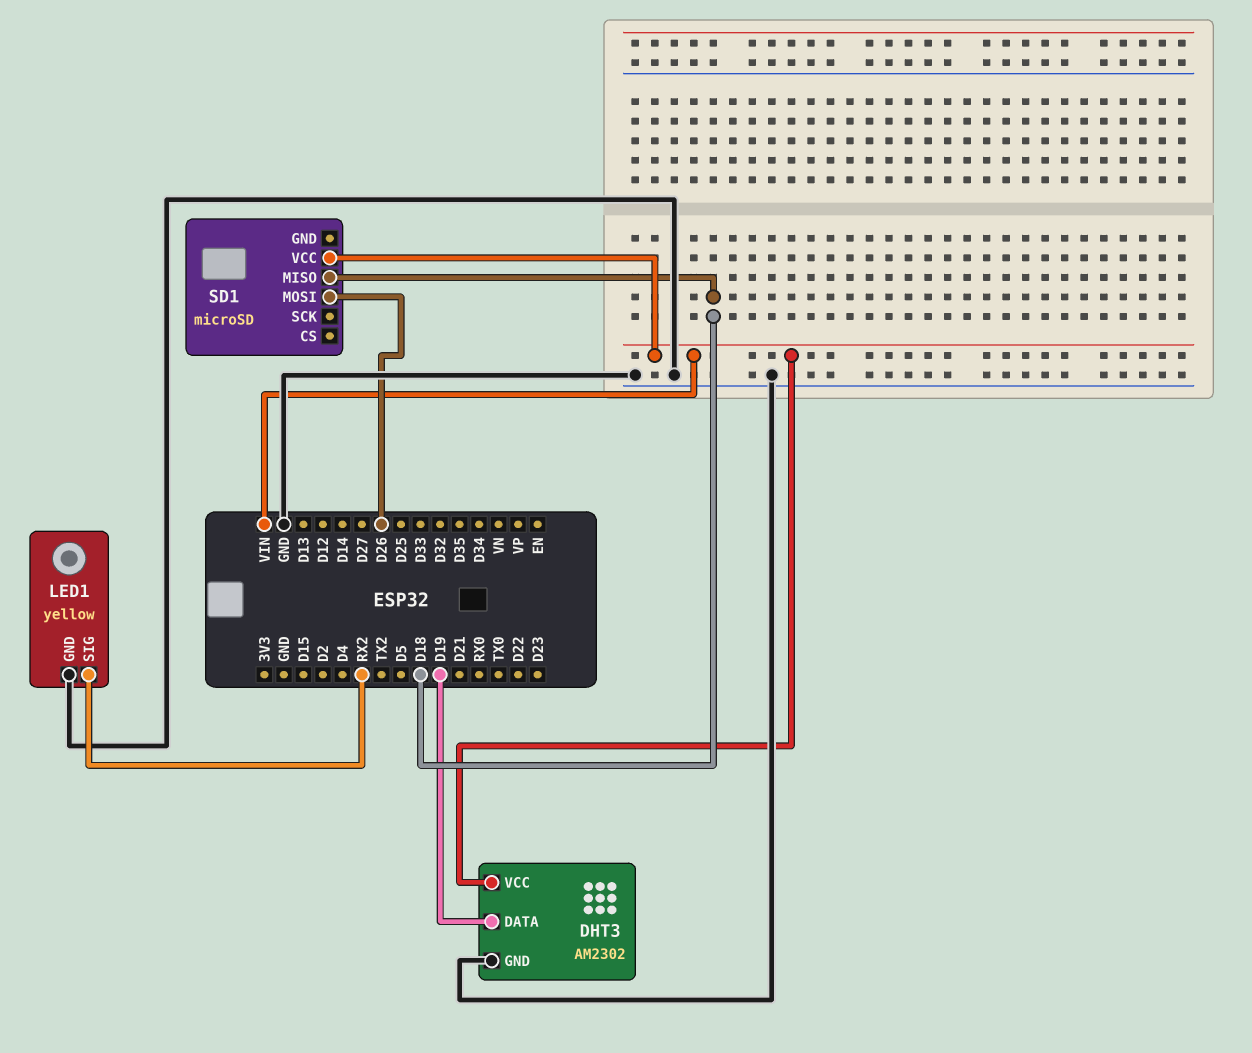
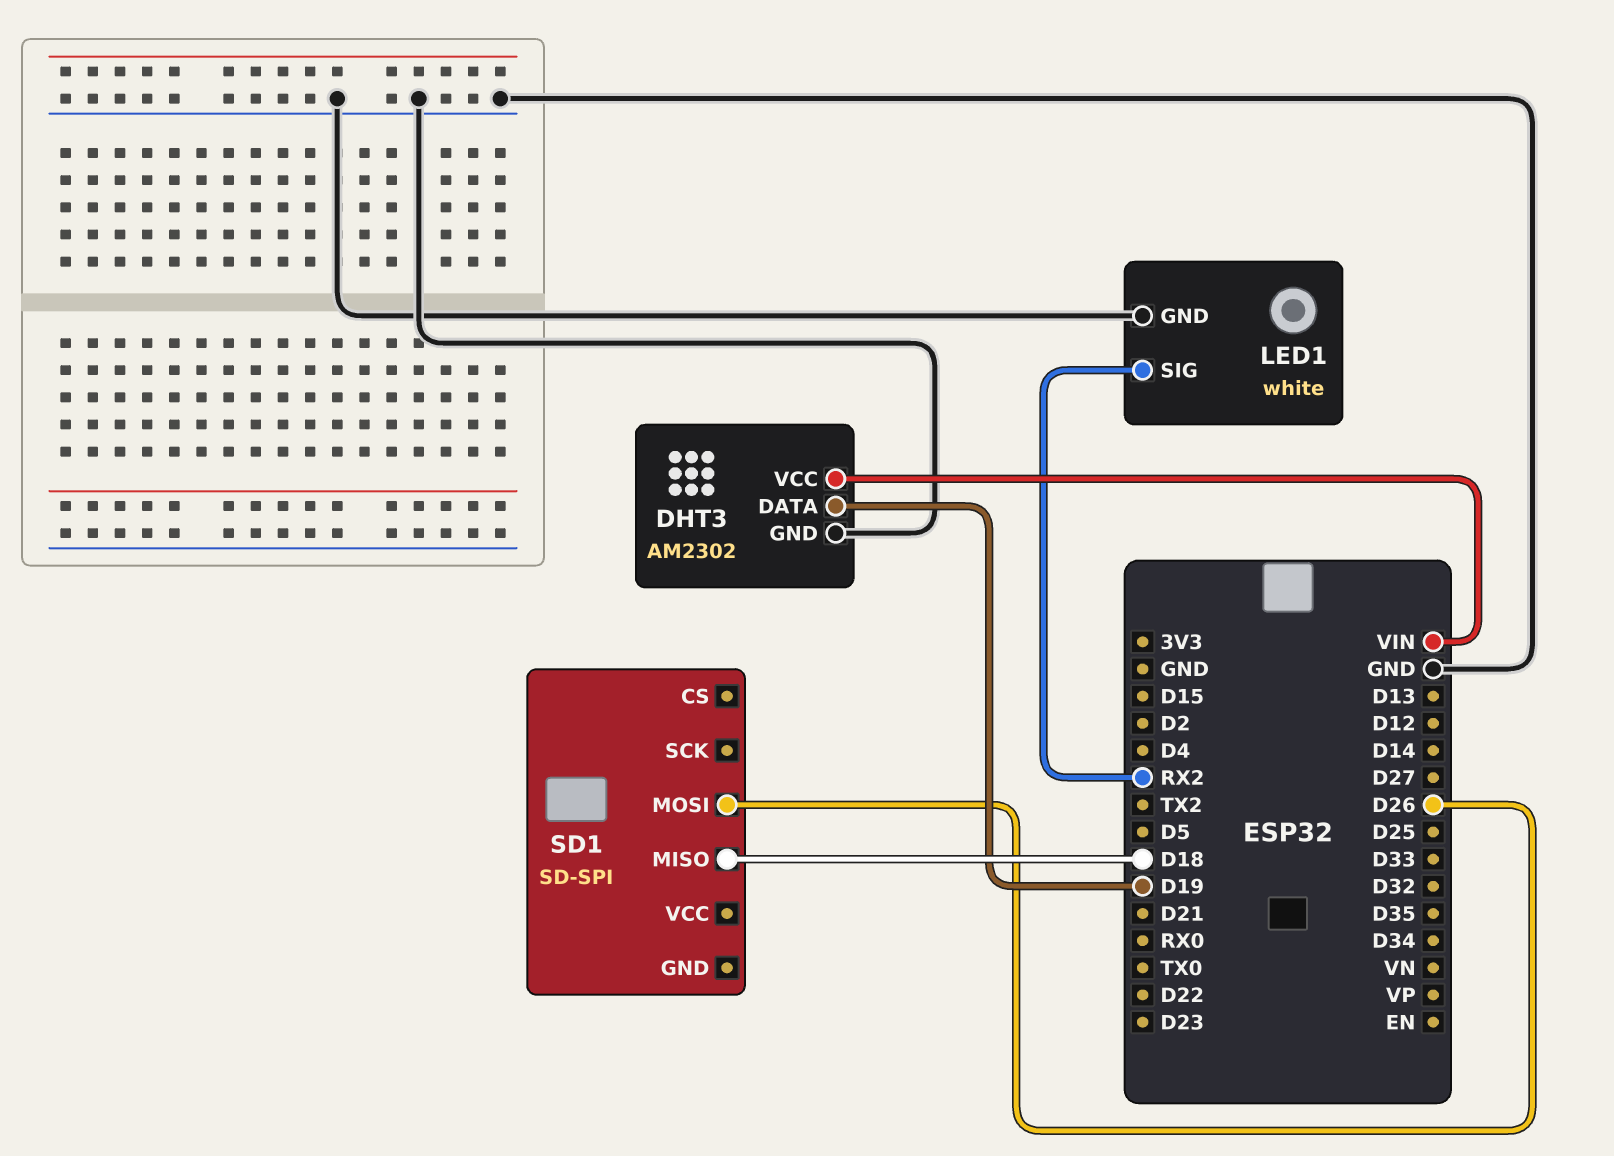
LED1: yellow -> white
SD1: microSD -> SD-SPI
SD1 pin VCC: VIN -> none

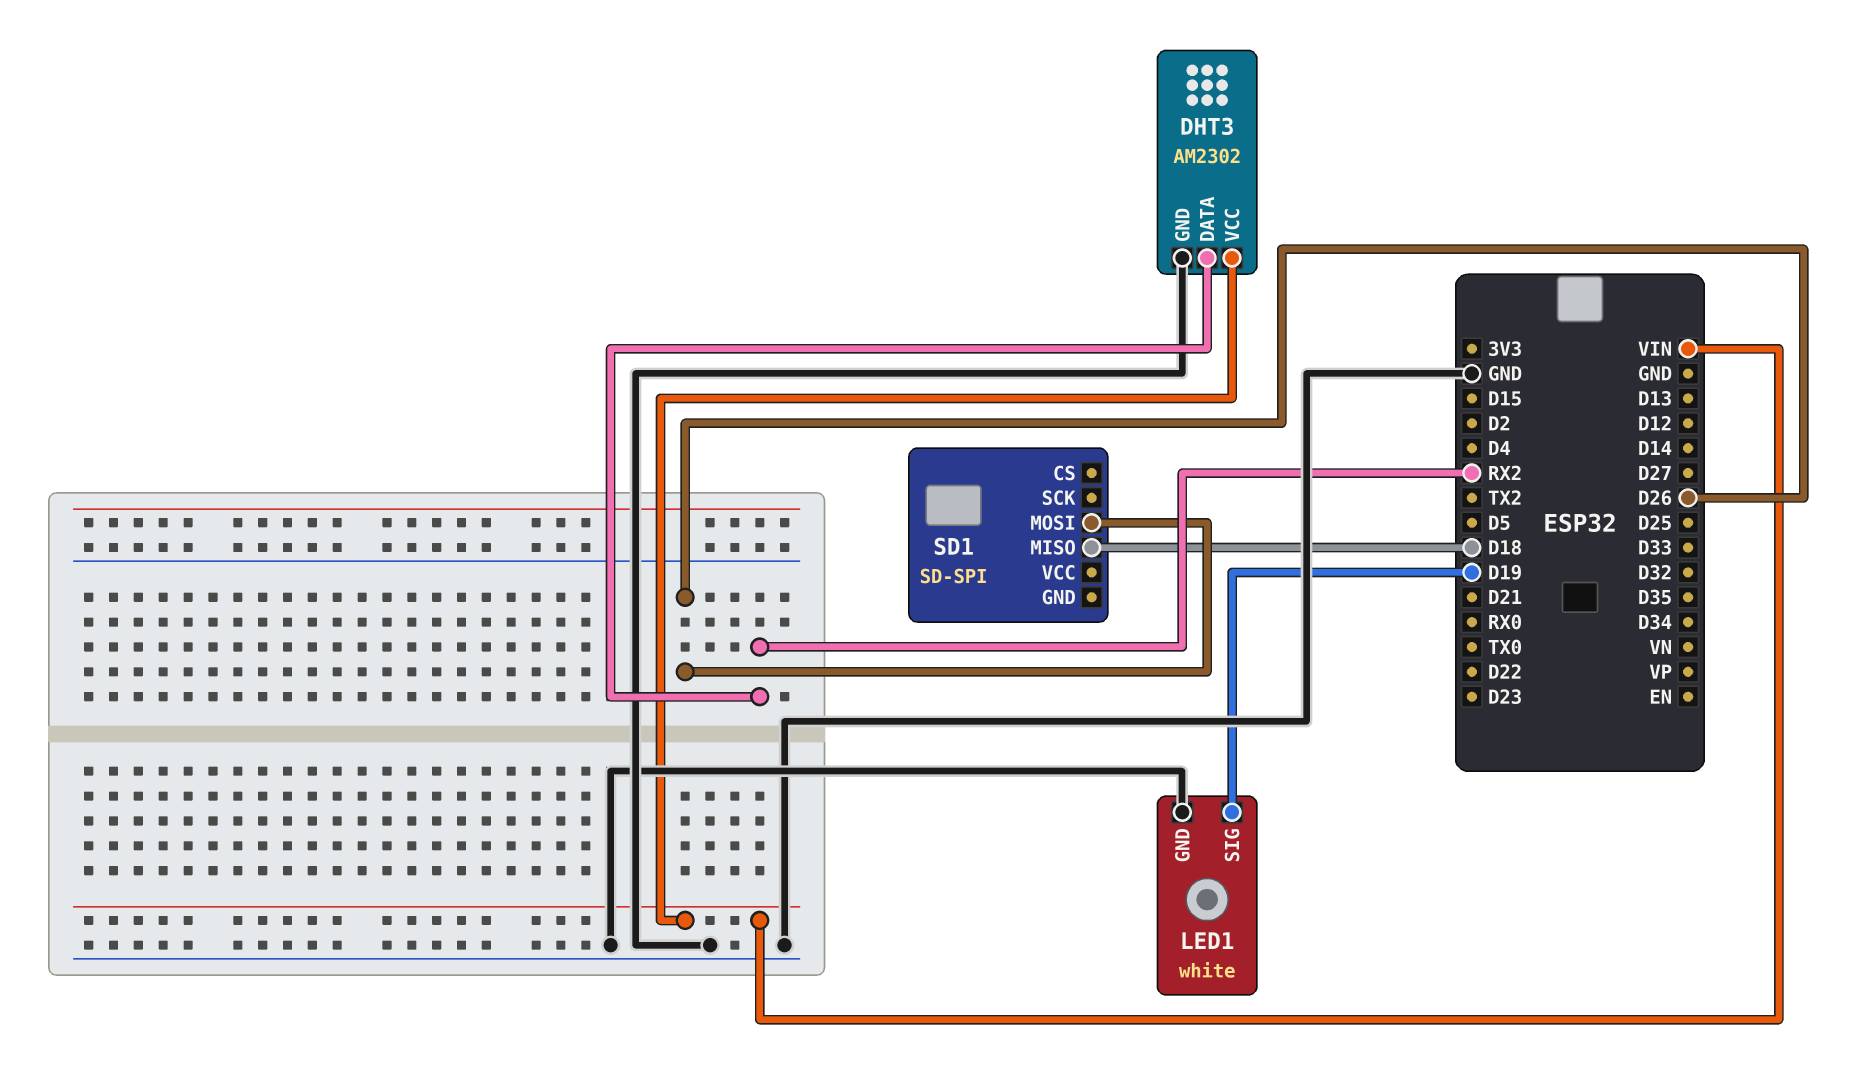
DHT3 pin DATA: D19 -> RX2
LED1 pin SIG: RX2 -> D19

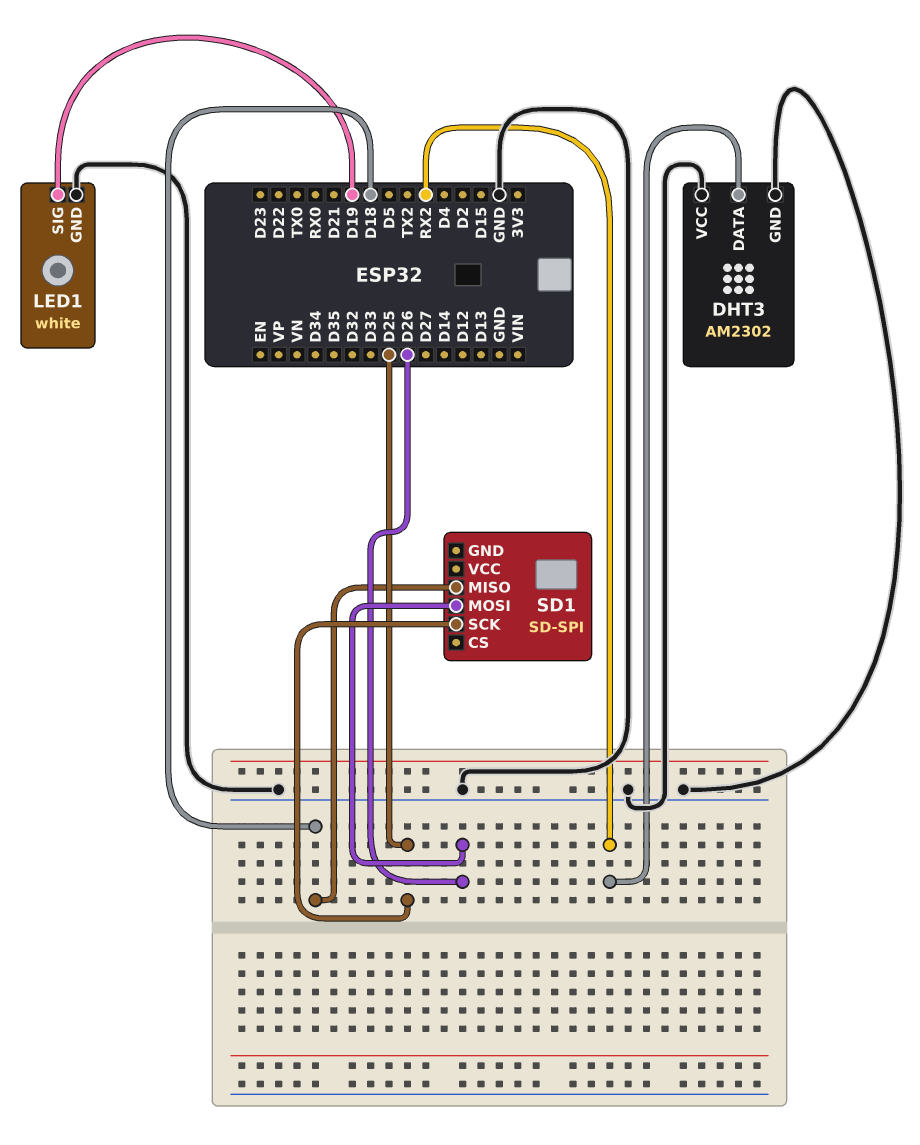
DHT3 pin VCC: VIN -> GND
SD1 pin SCK: none -> D25

